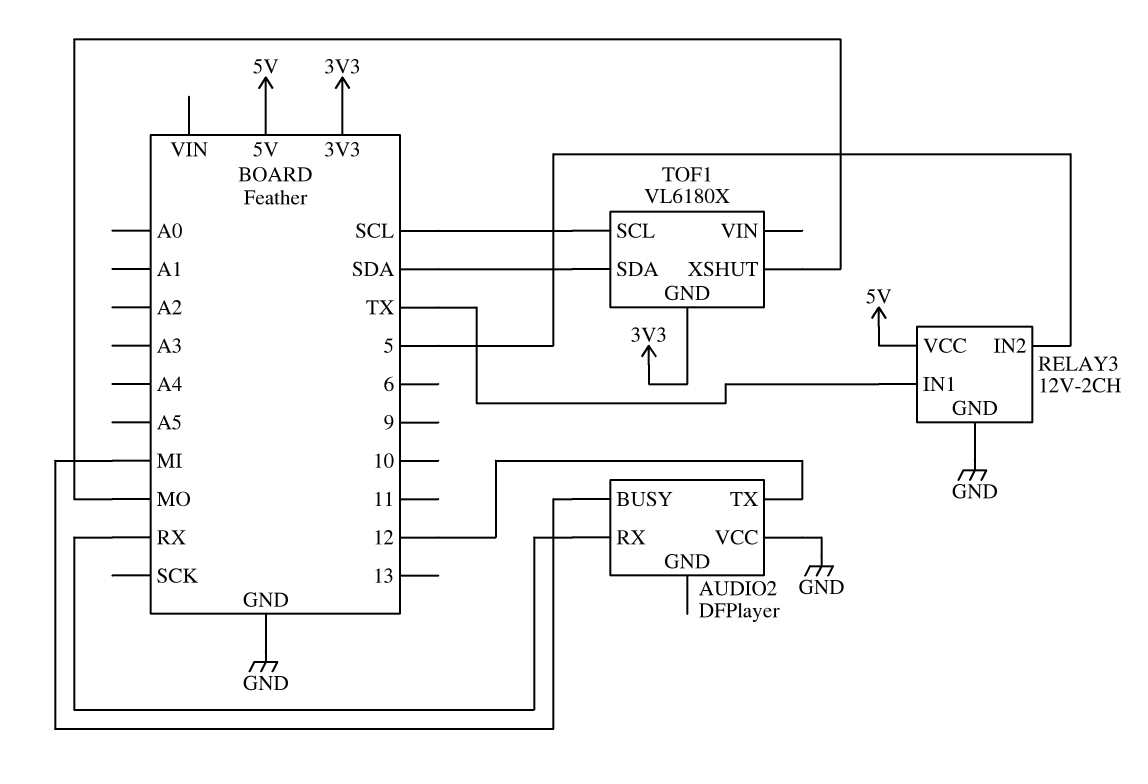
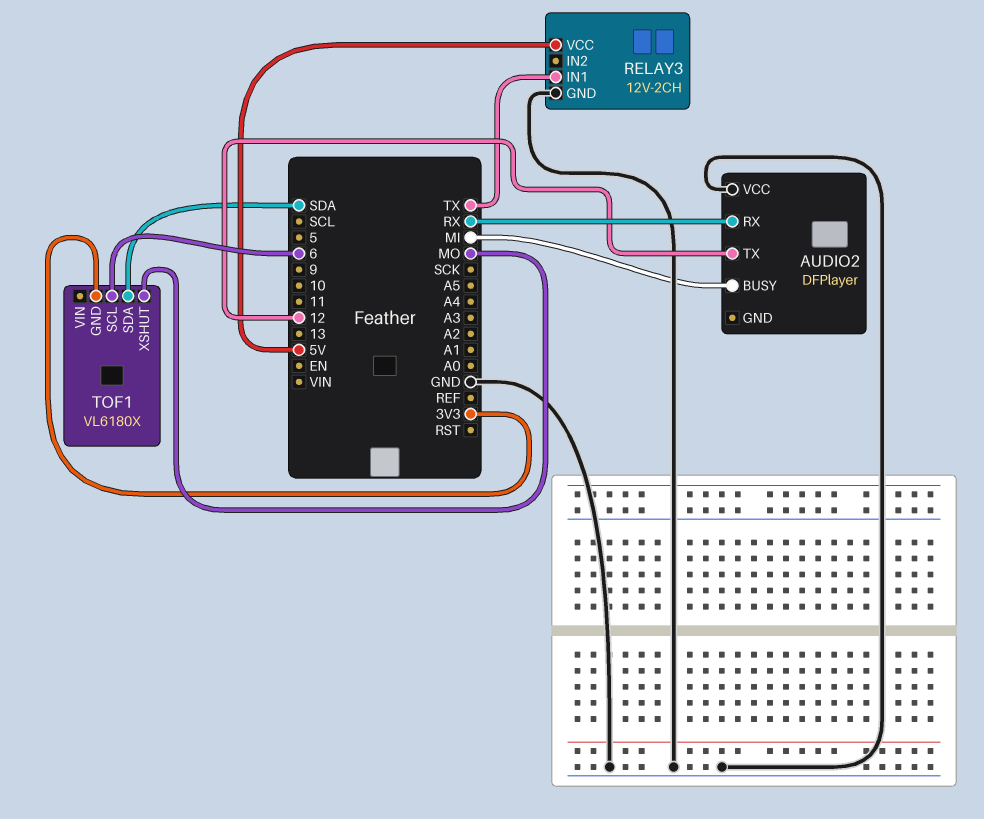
RELAY3 pin IN2: 5 -> none
TOF1 pin SCL: SCL -> 6

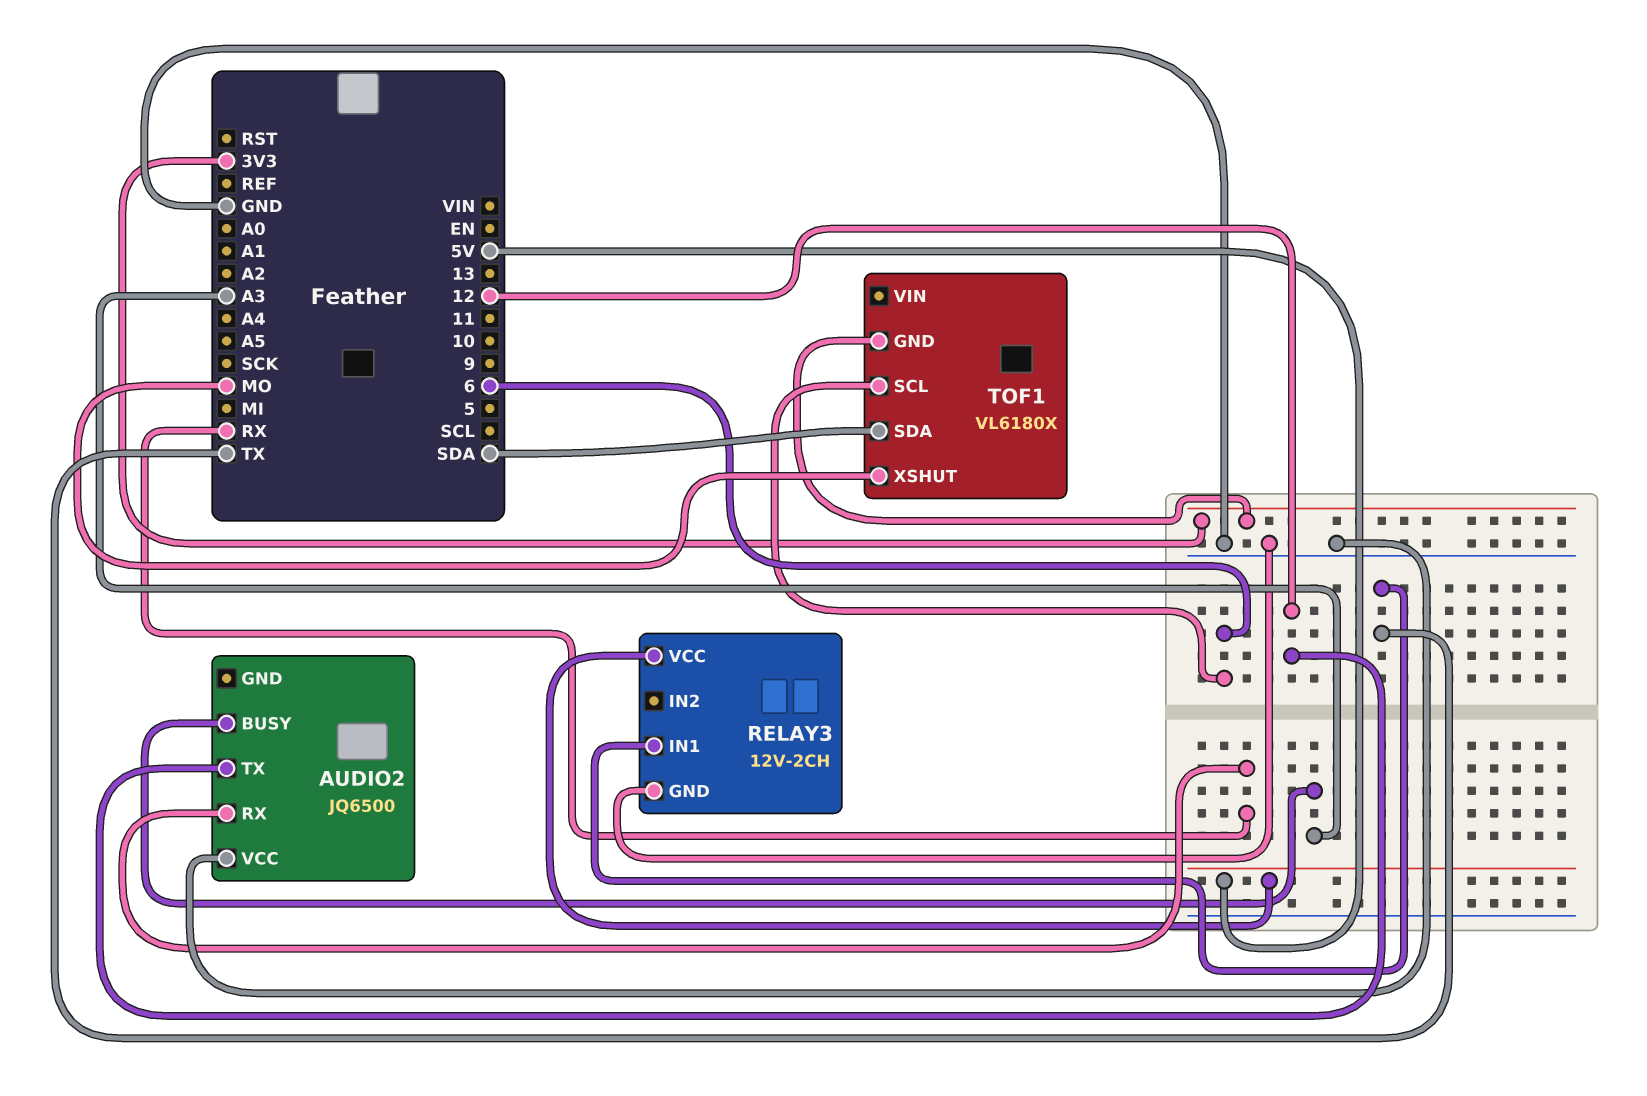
AUDIO2: DFPlayer -> JQ6500
AUDIO2 pin BUSY: MI -> A3

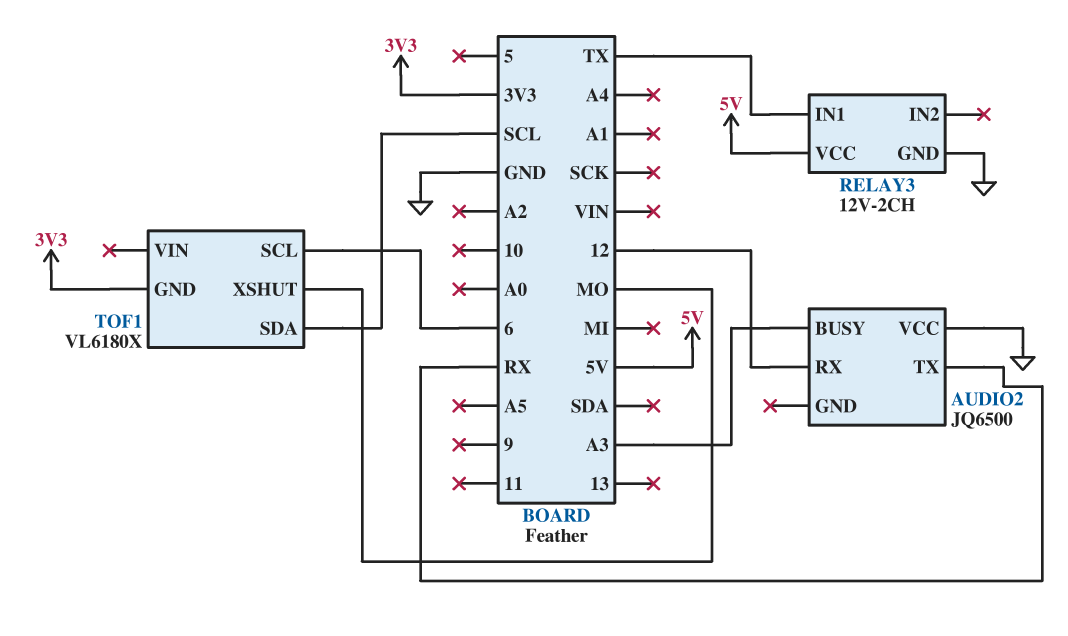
AUDIO2 pin RX: RX -> 12
AUDIO2 pin TX: 12 -> RX
TOF1 pin SDA: SDA -> SCL

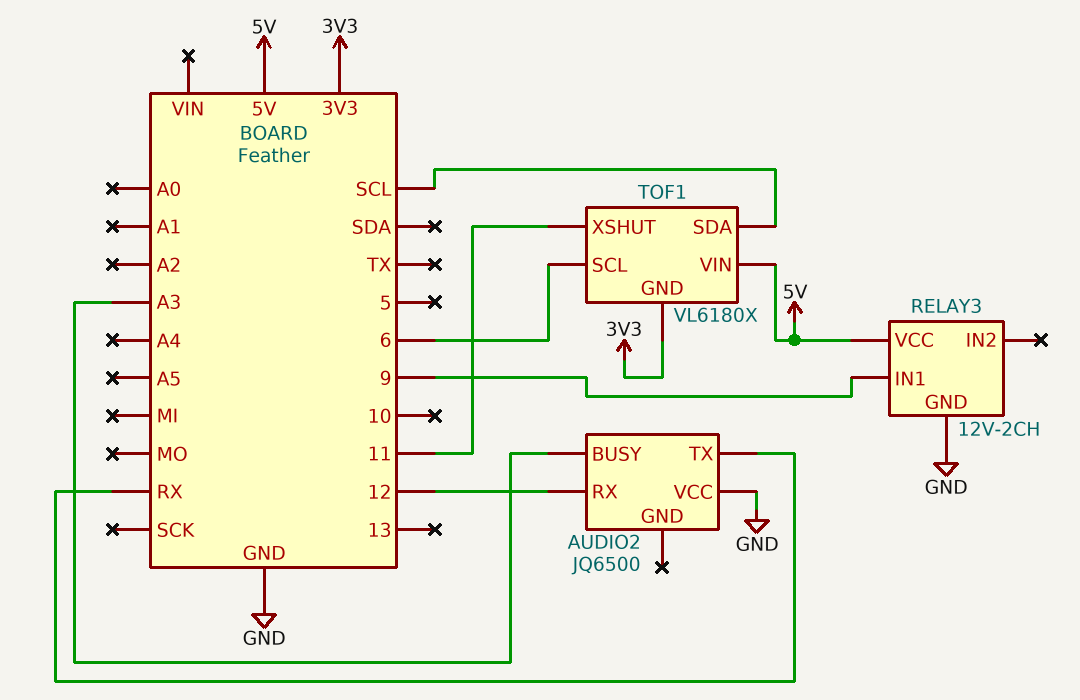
RELAY3 pin IN1: TX -> 9
TOF1 pin VIN: none -> 5V
TOF1 pin XSHUT: MO -> 11

